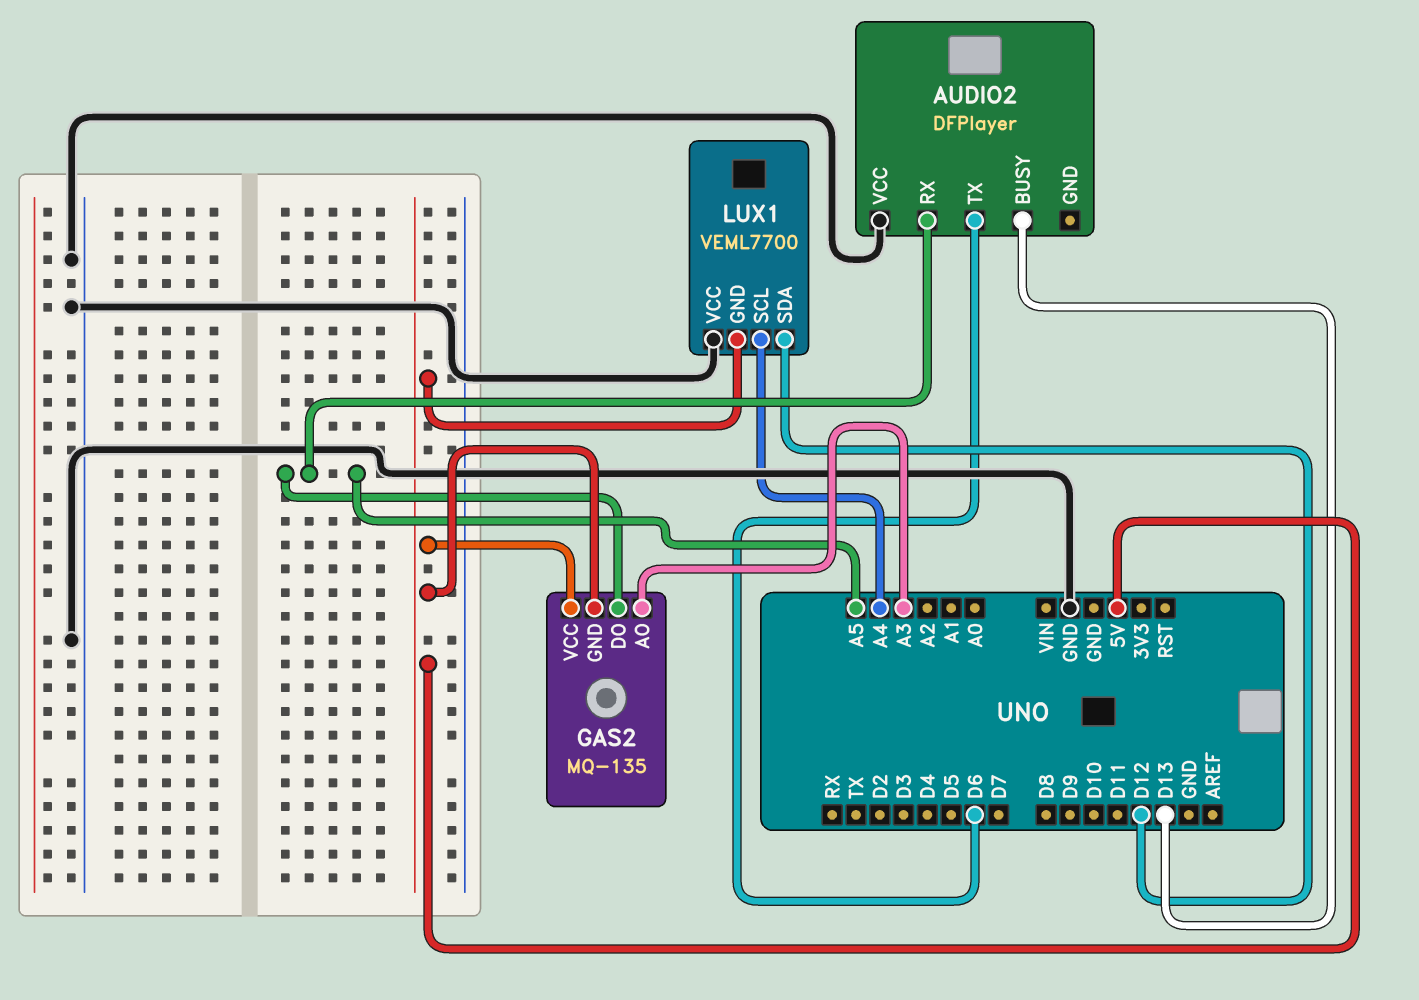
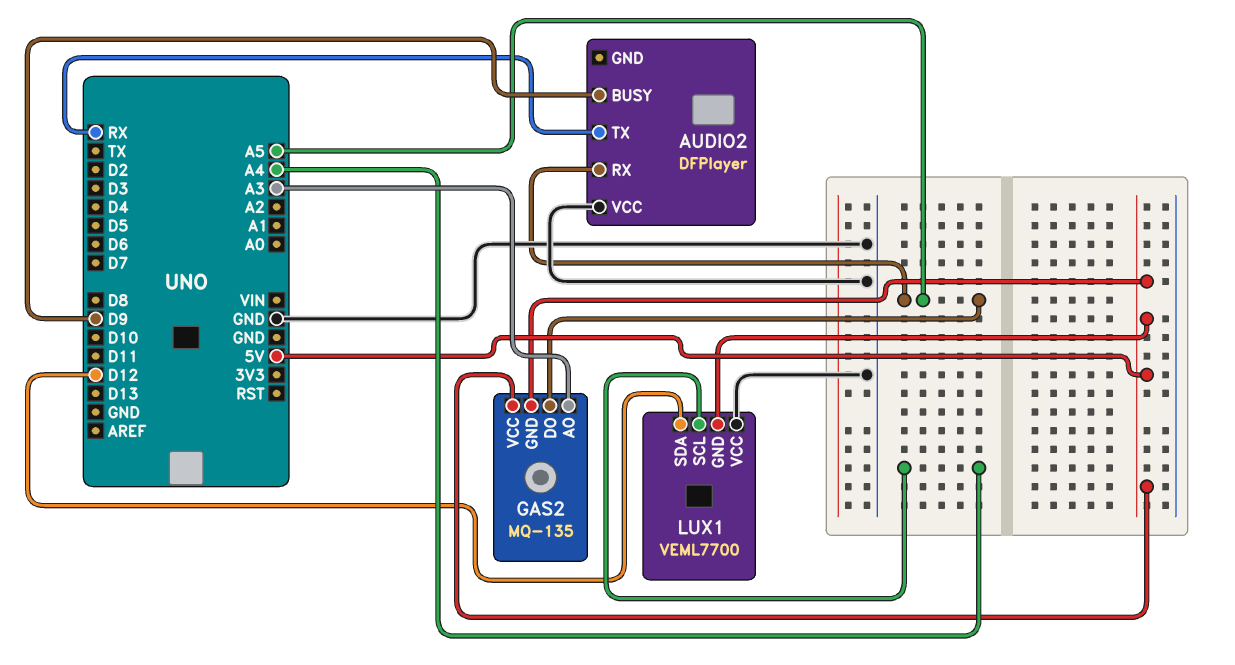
AUDIO2 pin BUSY: D13 -> D9
AUDIO2 pin TX: D6 -> RX

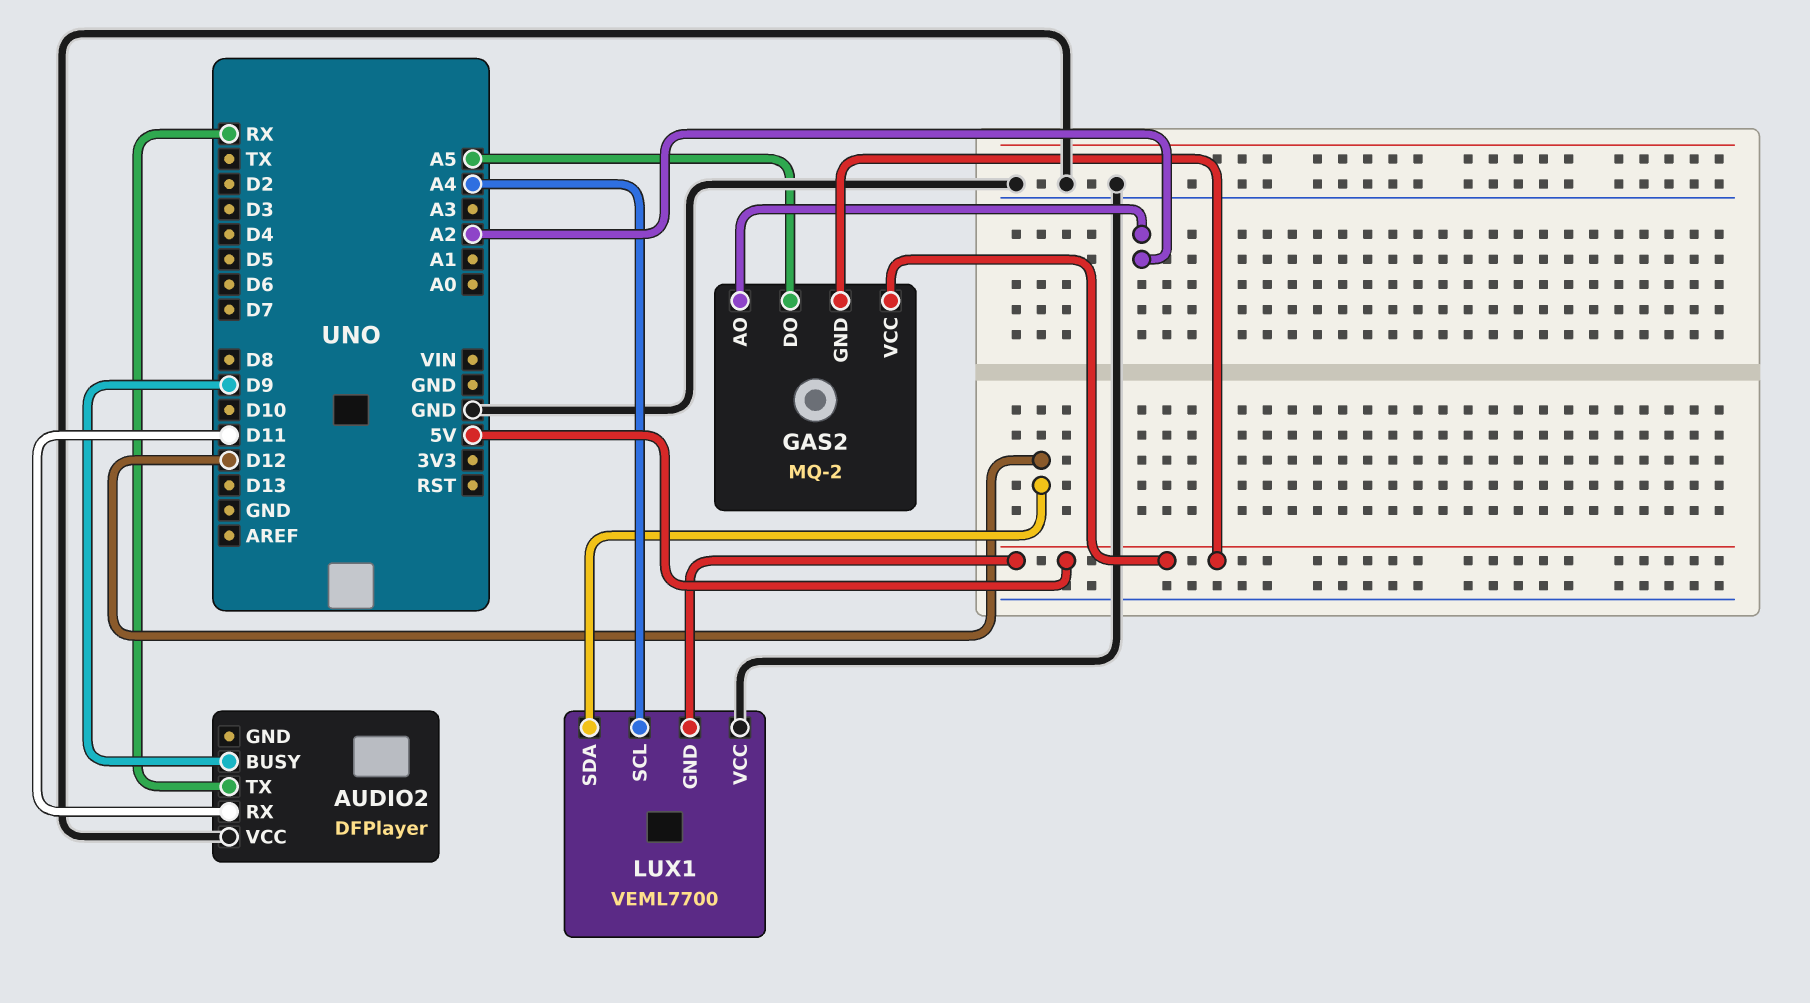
AUDIO2 pin RX: A5 -> D11
GAS2: MQ-135 -> MQ-2
GAS2 pin AO: A3 -> A2

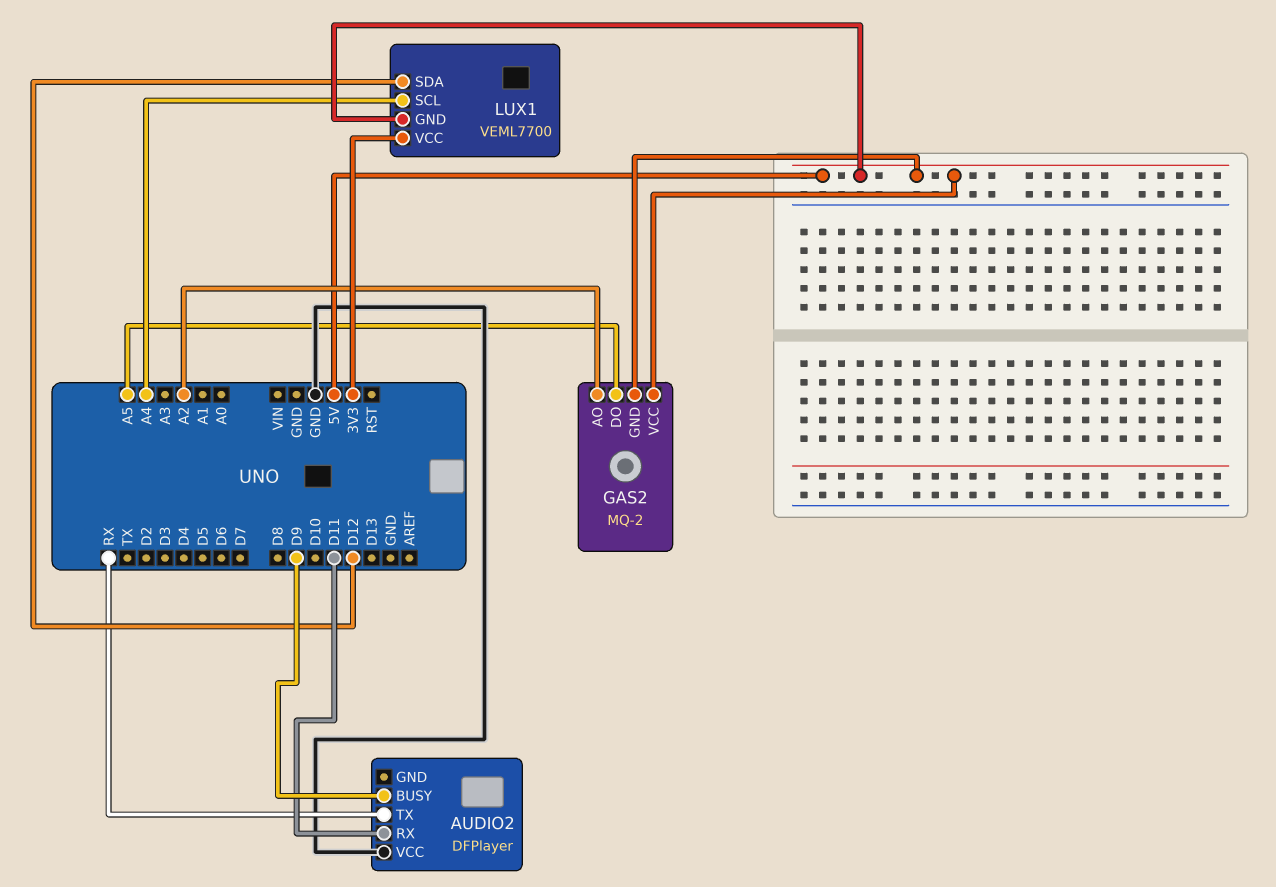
LUX1 pin VCC: GND -> 3V3

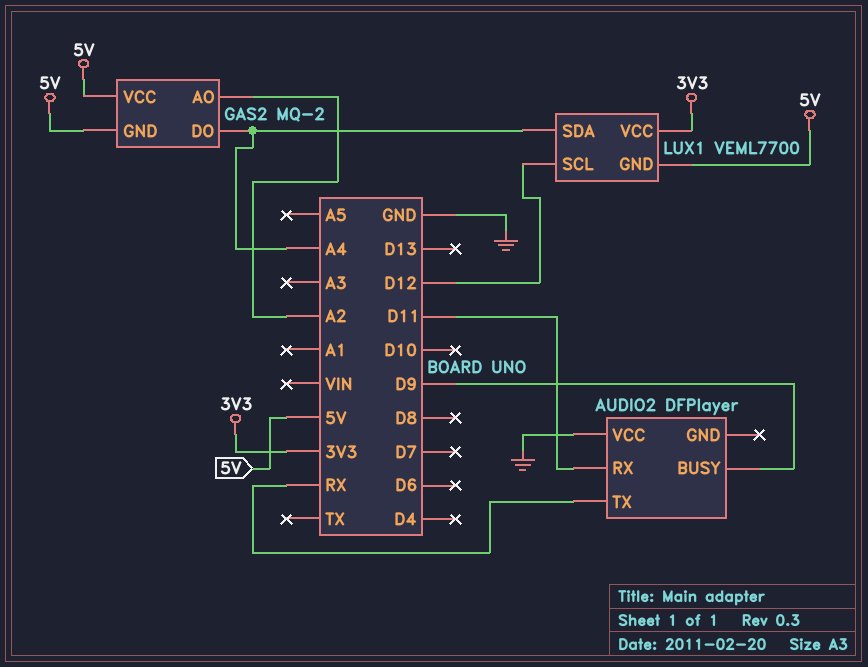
GAS2 pin DO: A5 -> A4
LUX1 pin SCL: A4 -> D12
LUX1 pin SDA: D12 -> A4

